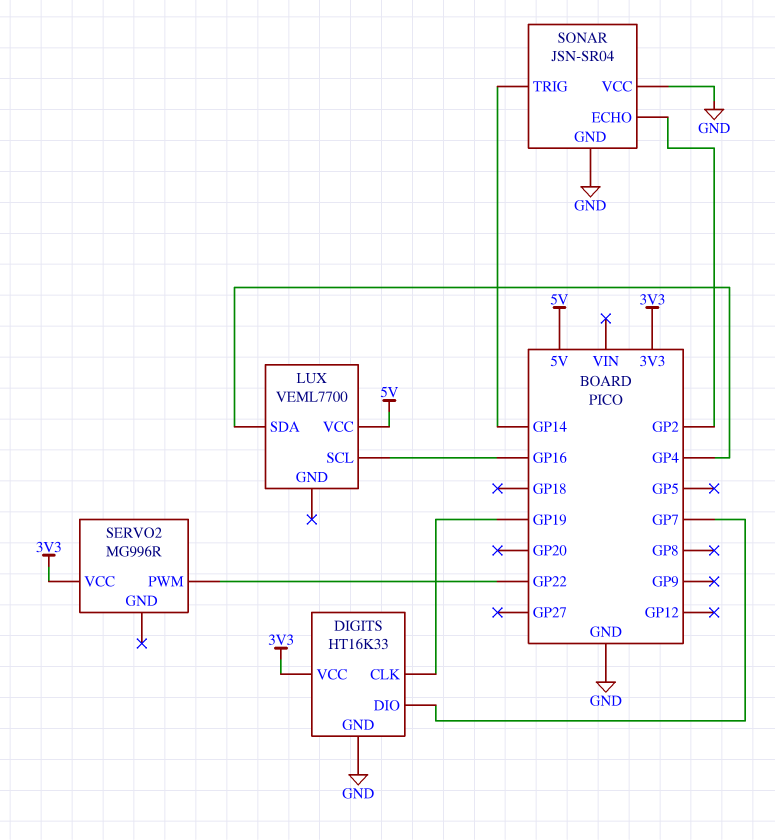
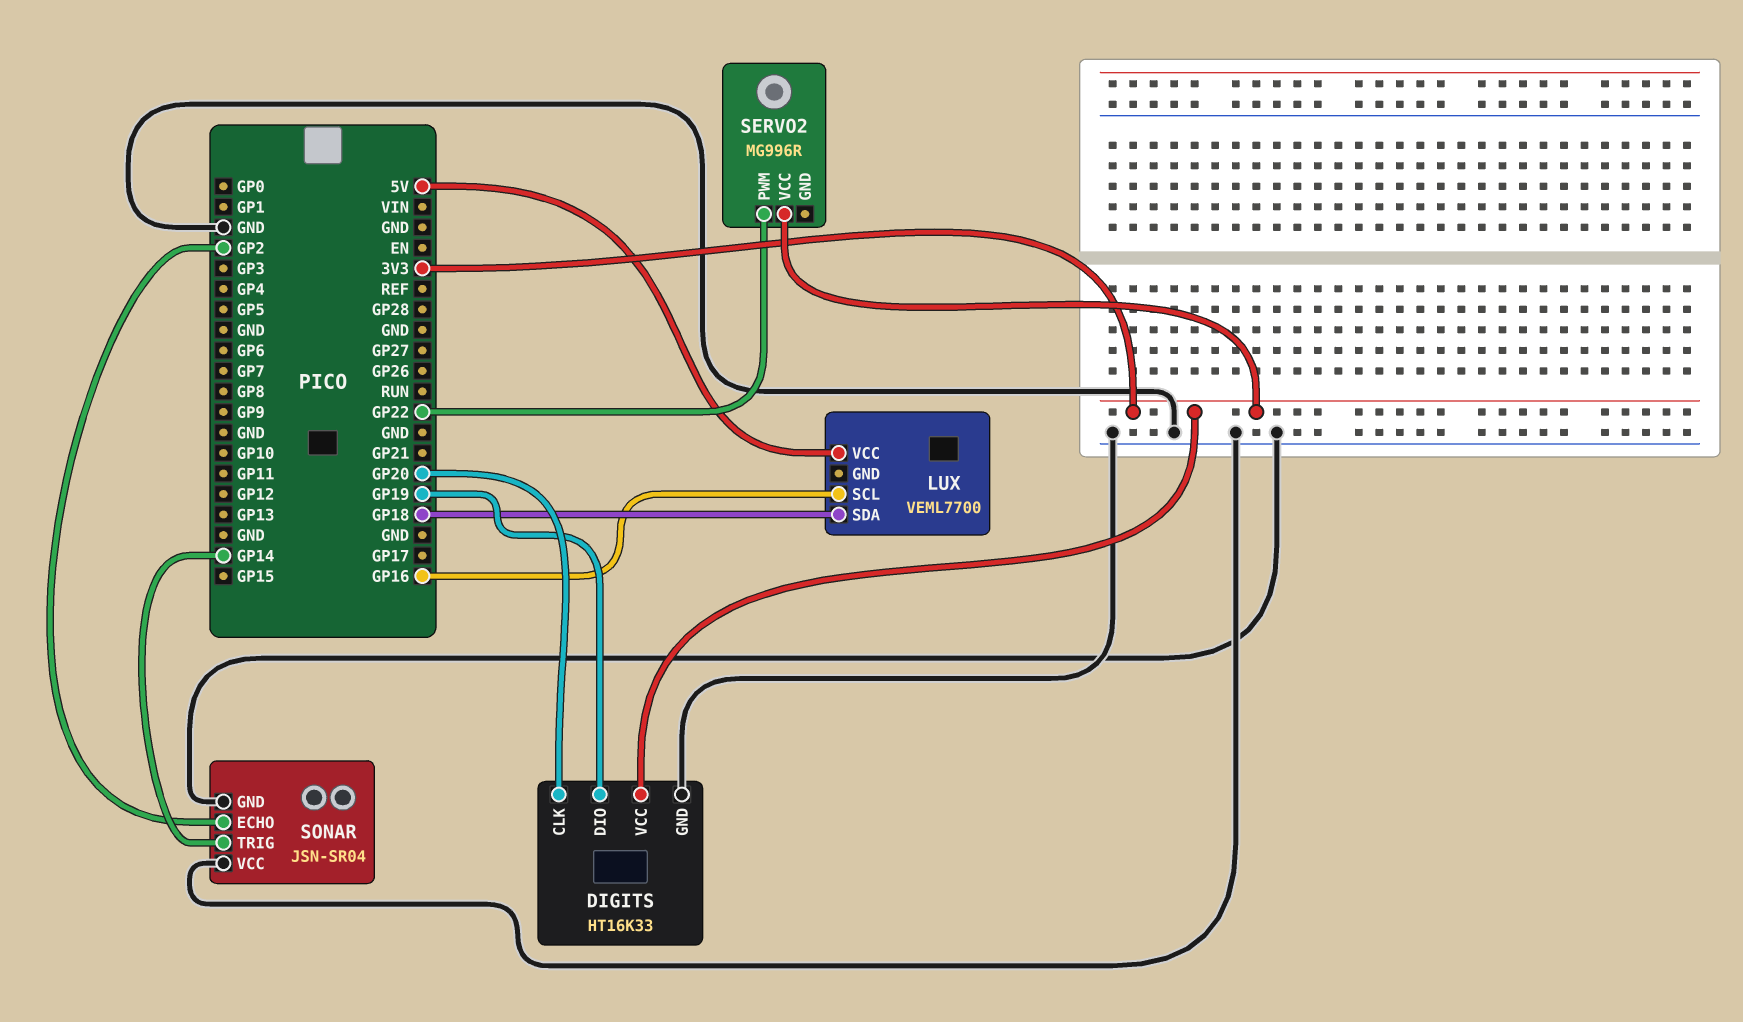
DIGITS pin CLK: GP19 -> GP20
DIGITS pin DIO: GP7 -> GP19
LUX pin SDA: GP4 -> GP18

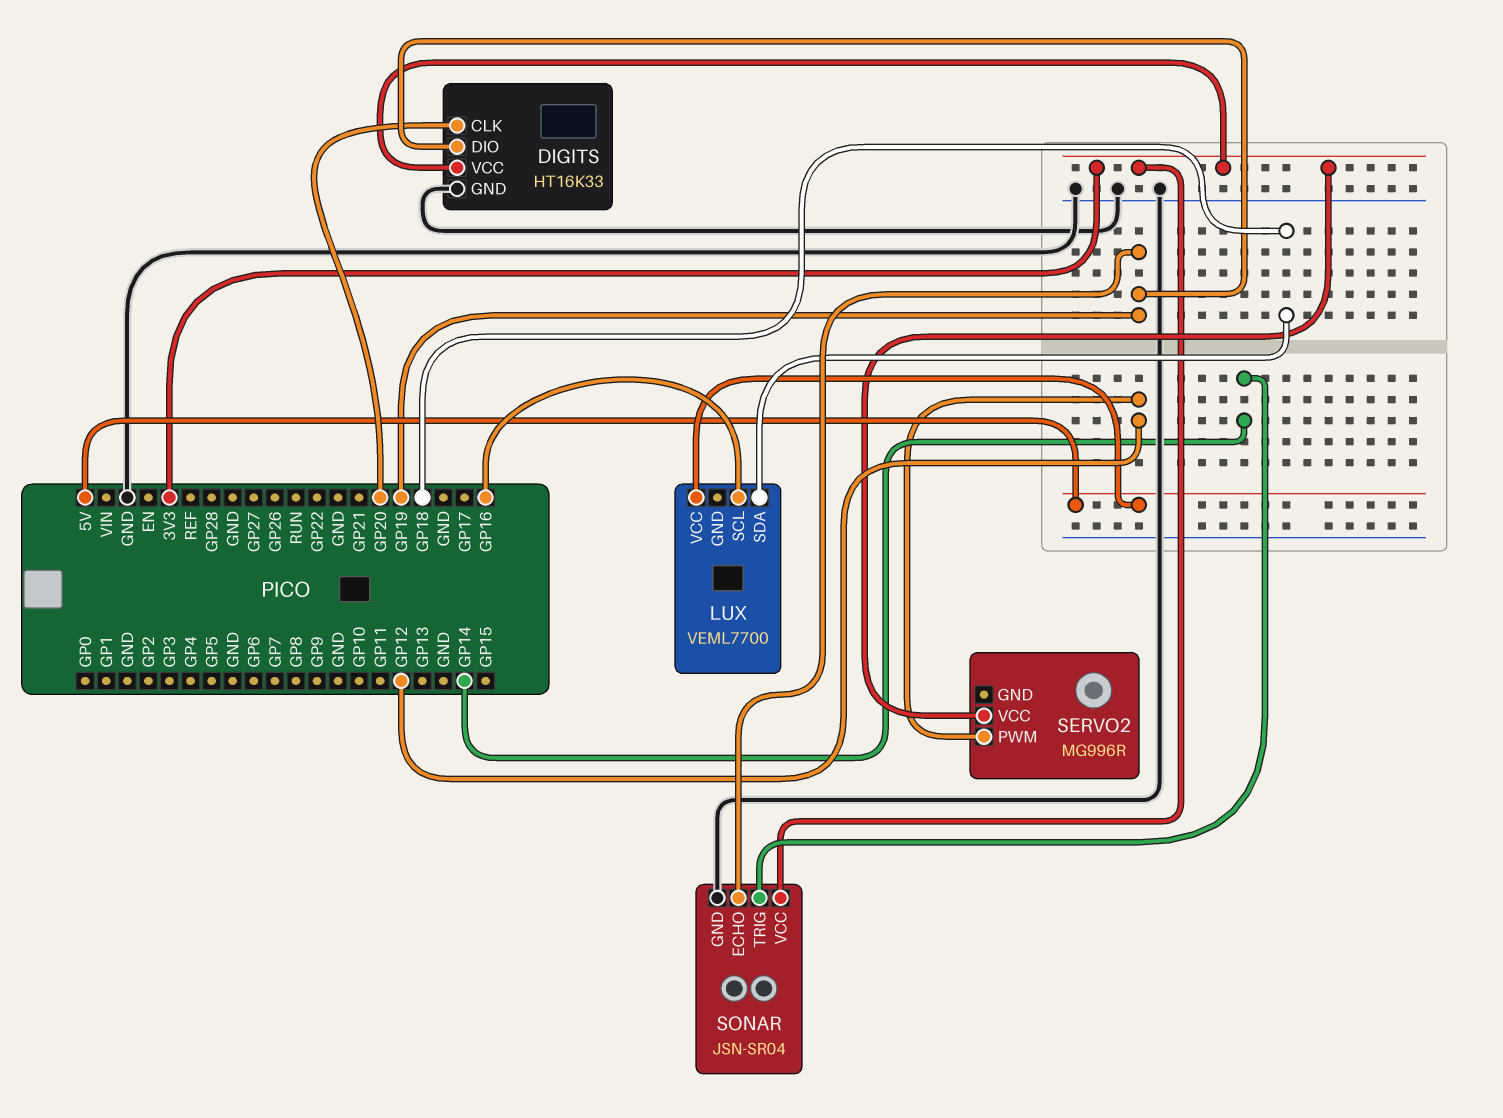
SERVO2 pin PWM: GP22 -> GP12
SONAR pin ECHO: GP2 -> GP19
SONAR pin VCC: GND -> 3V3

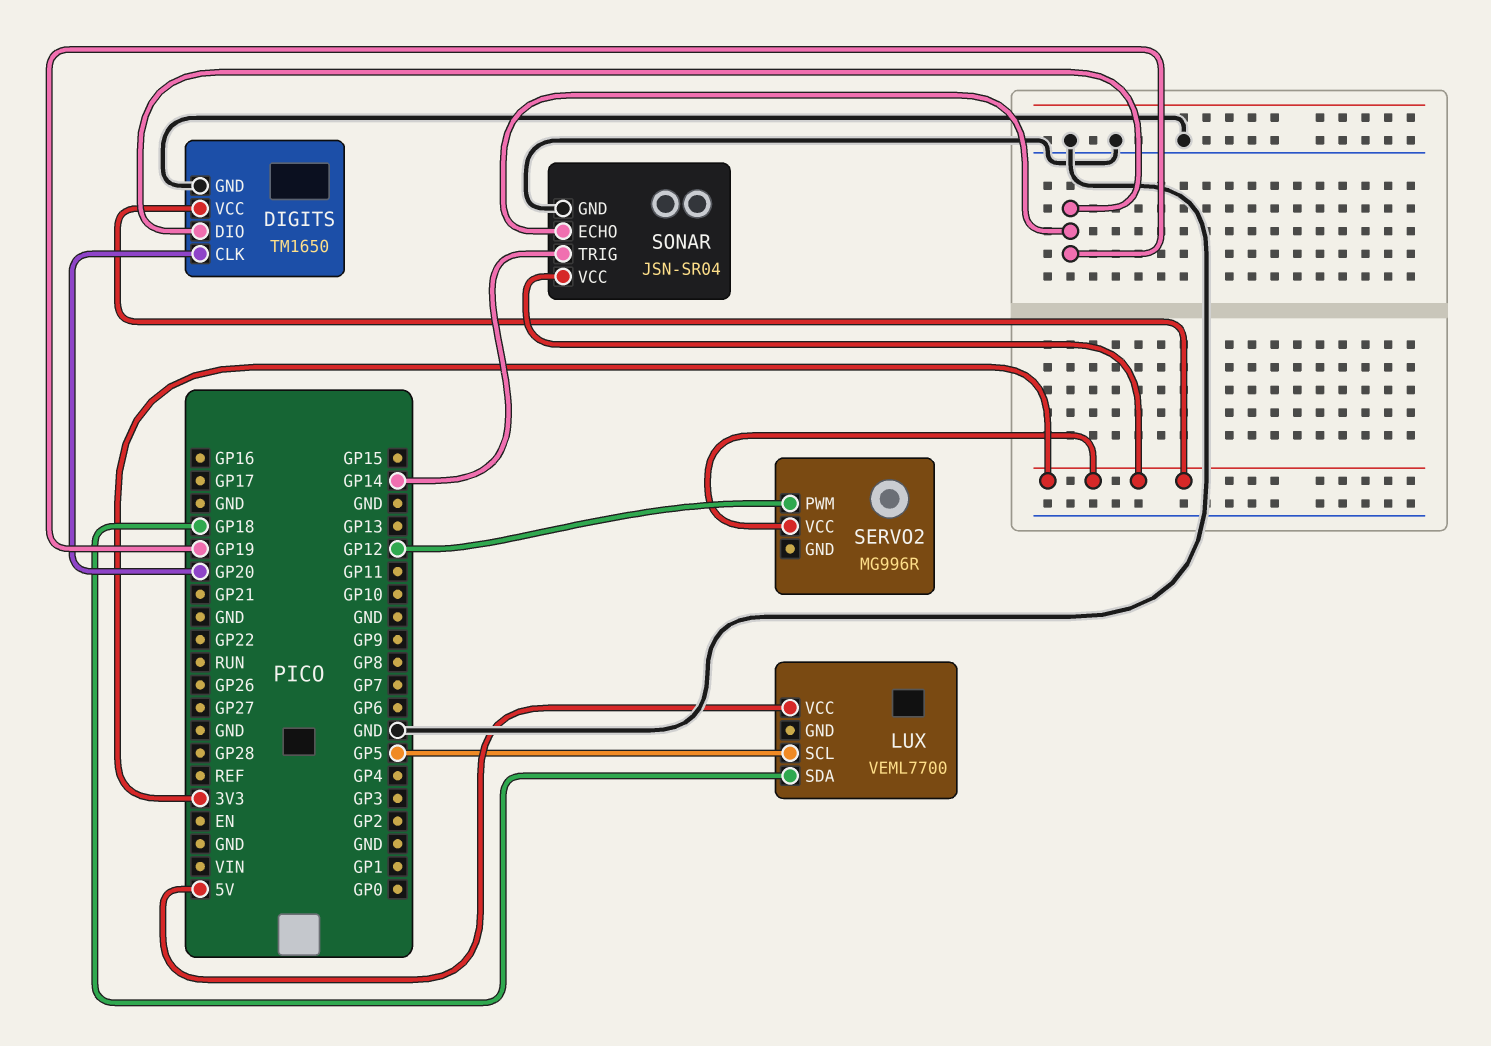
DIGITS: HT16K33 -> TM1650
LUX pin SCL: GP16 -> GP5

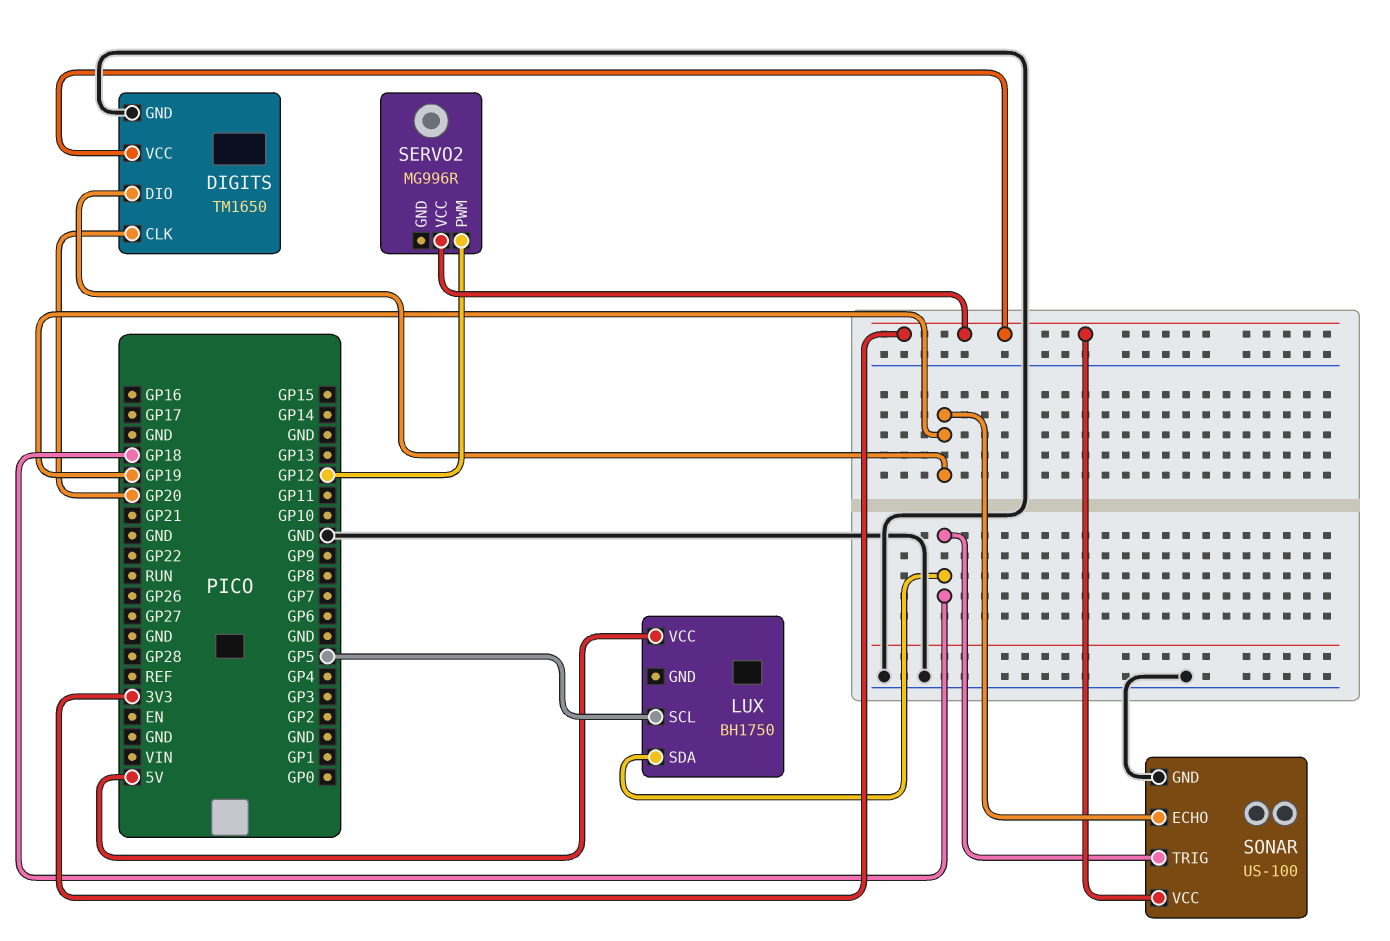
LUX: VEML7700 -> BH1750
SONAR: JSN-SR04 -> US-100
SONAR pin TRIG: GP14 -> GP18

